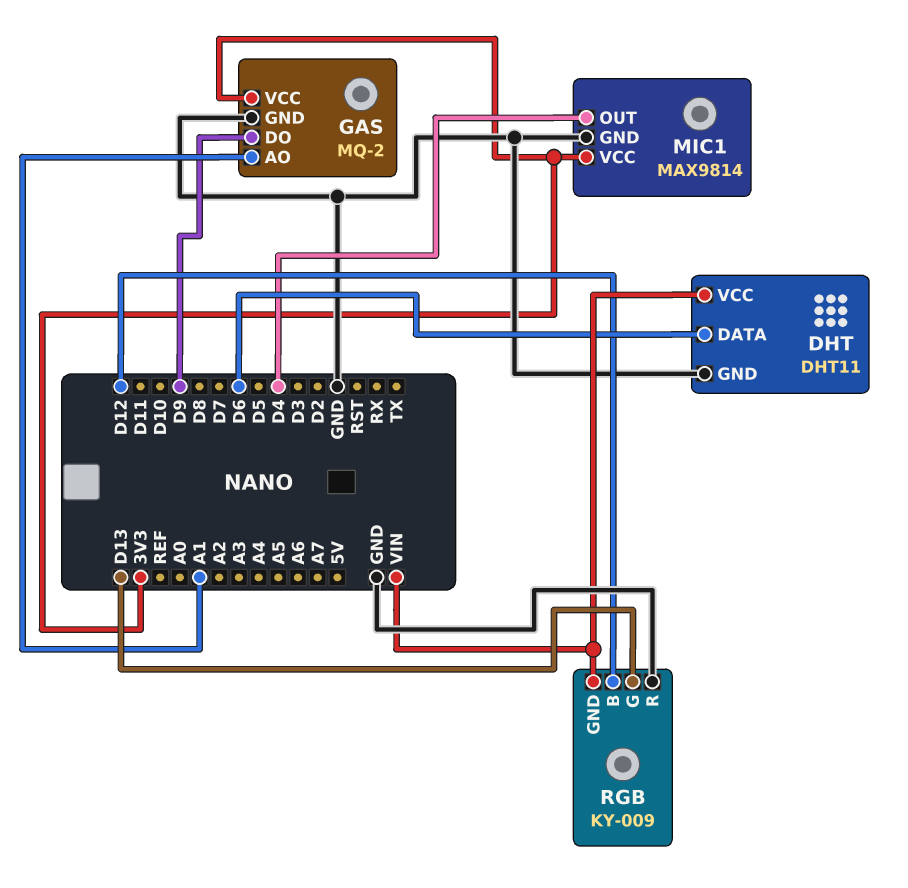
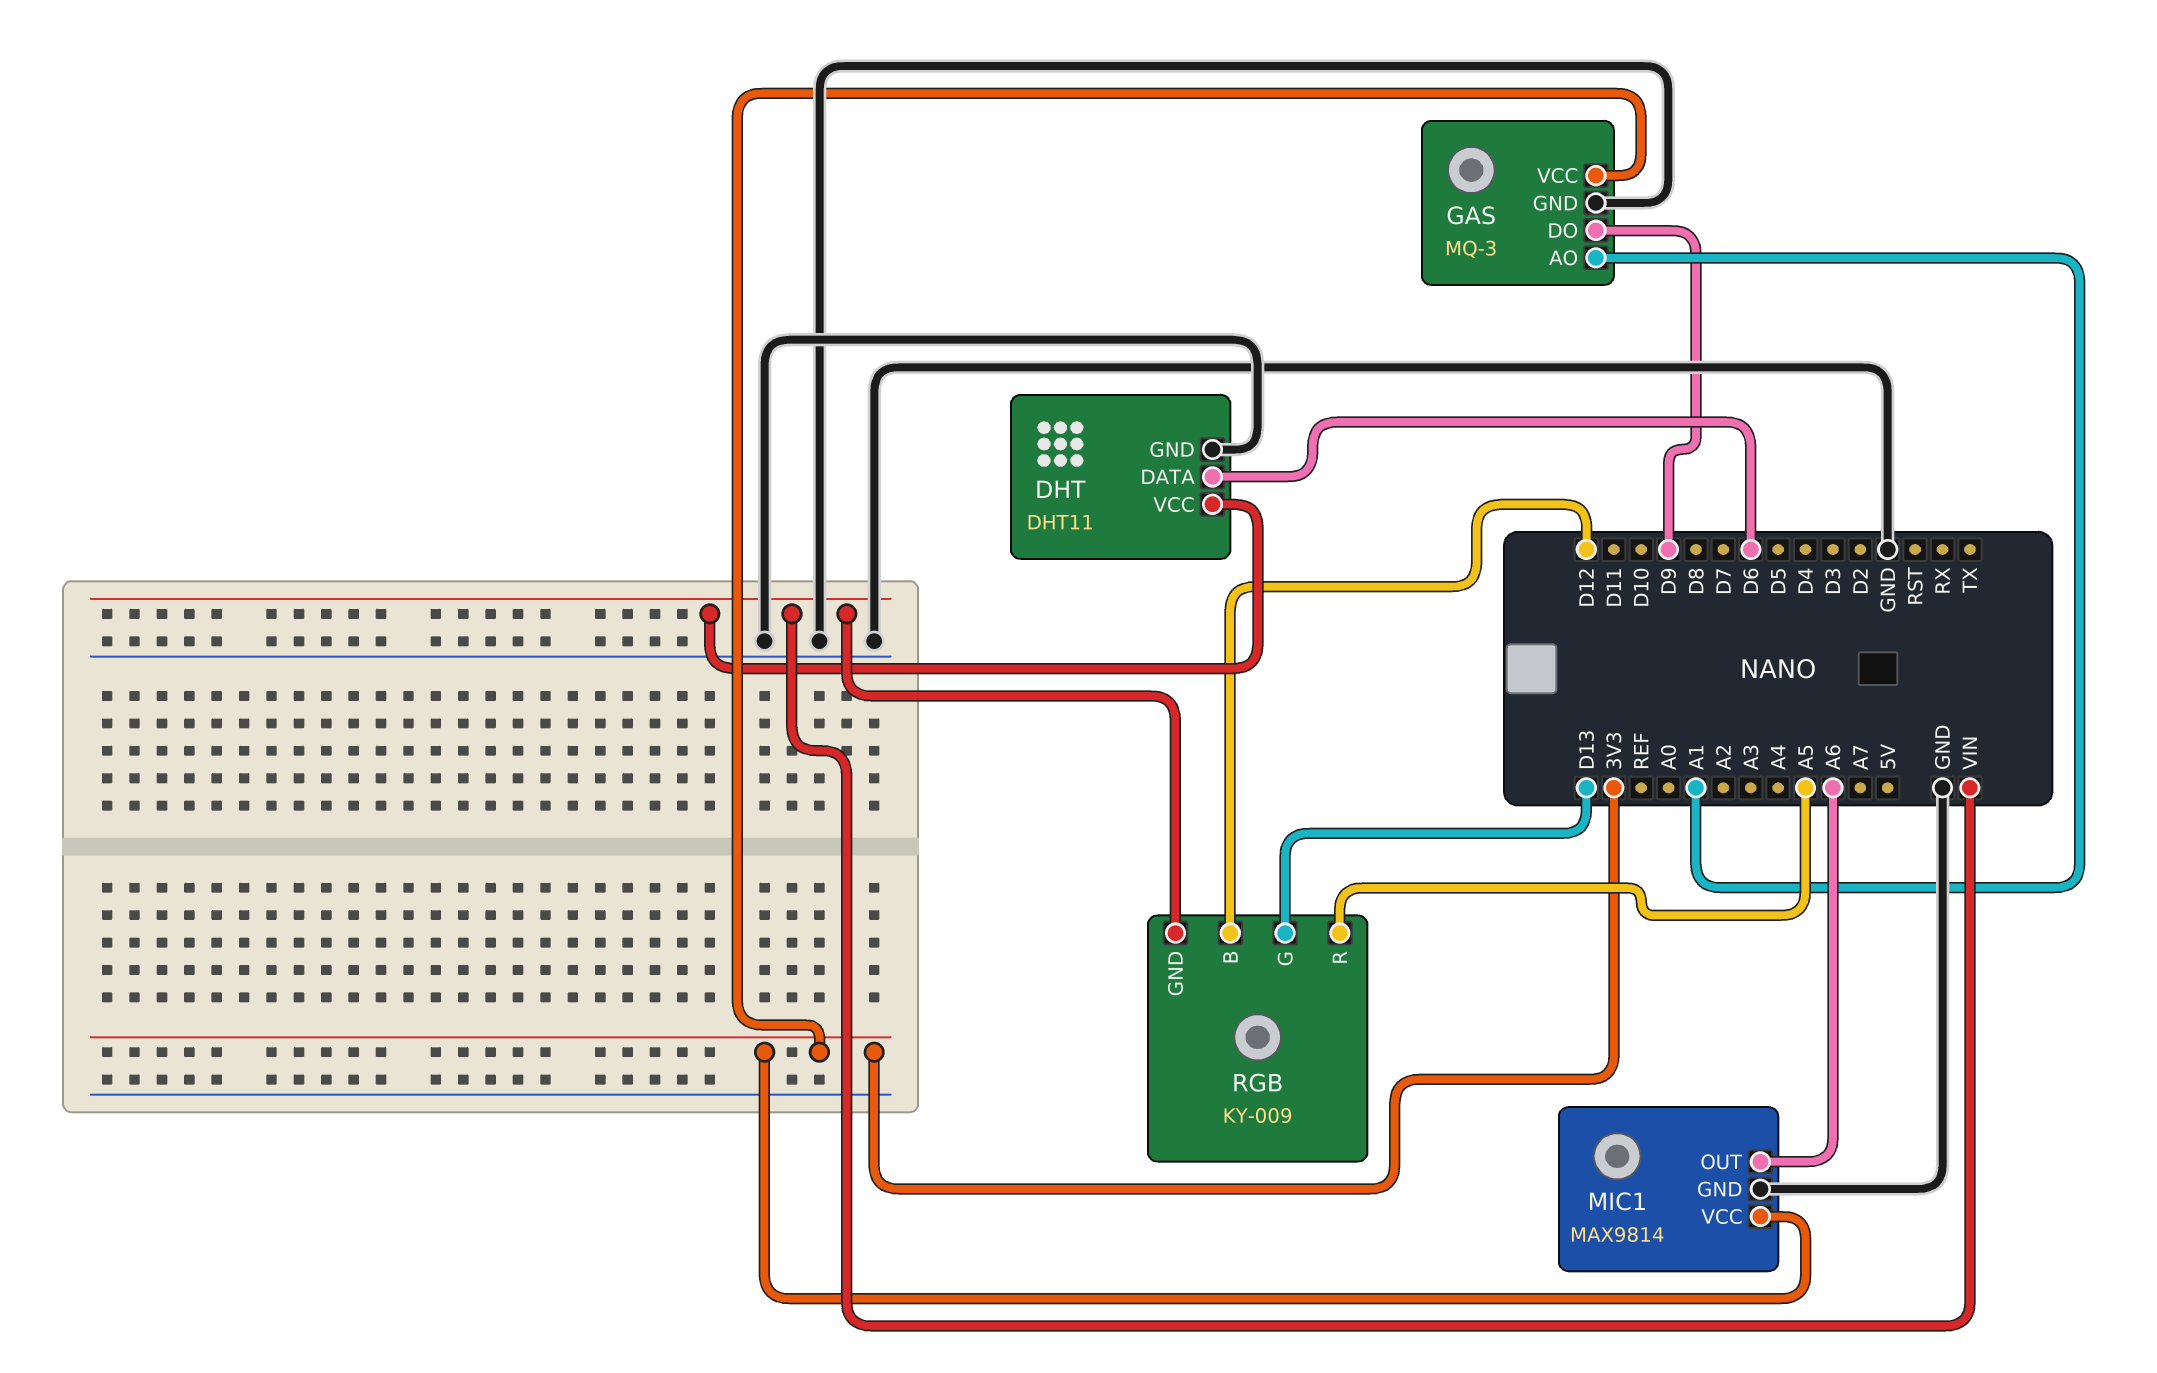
GAS: MQ-2 -> MQ-3
MIC1 pin OUT: D4 -> A6
RGB pin R: GND -> A5

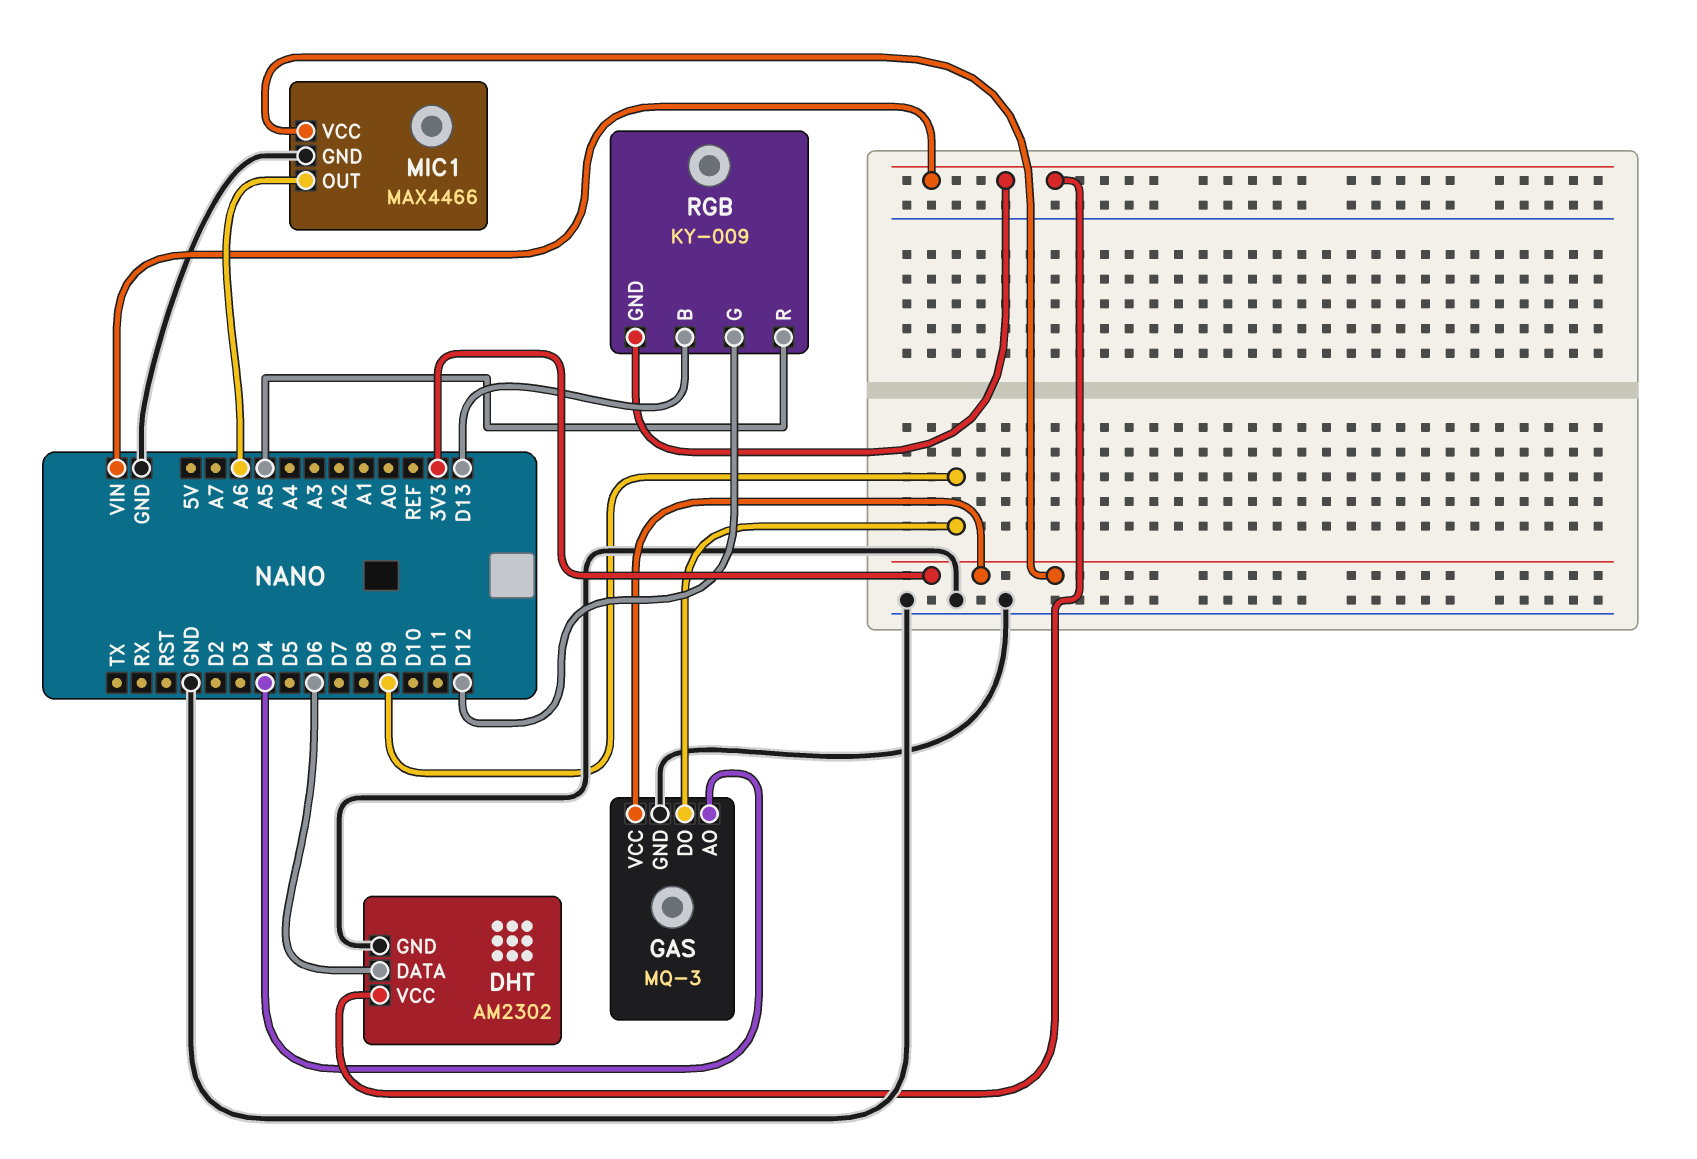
DHT: DHT11 -> AM2302
GAS pin AO: A1 -> D4
MIC1: MAX9814 -> MAX4466
RGB pin B: D12 -> D13
RGB pin G: D13 -> D12

